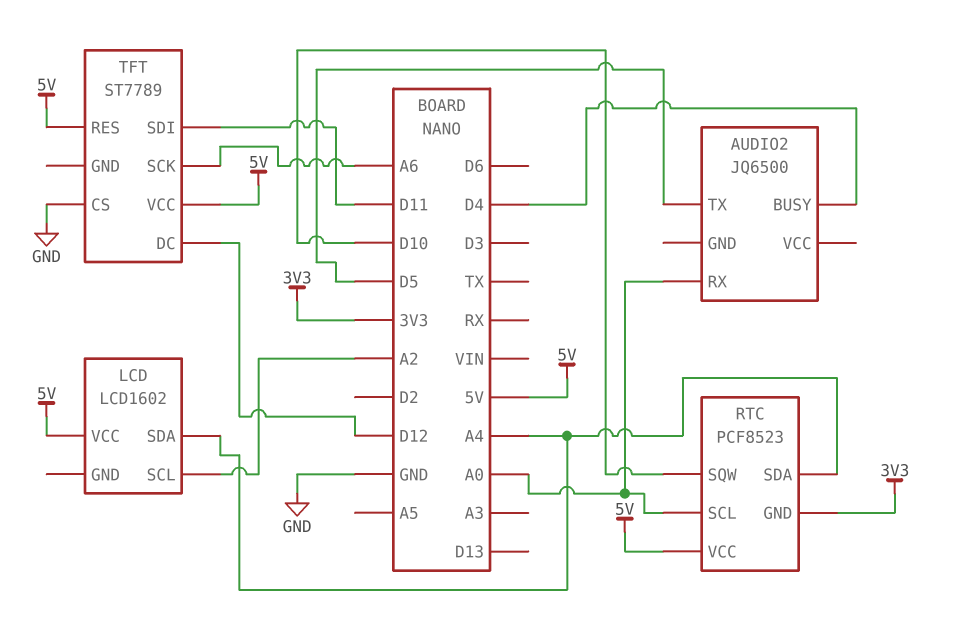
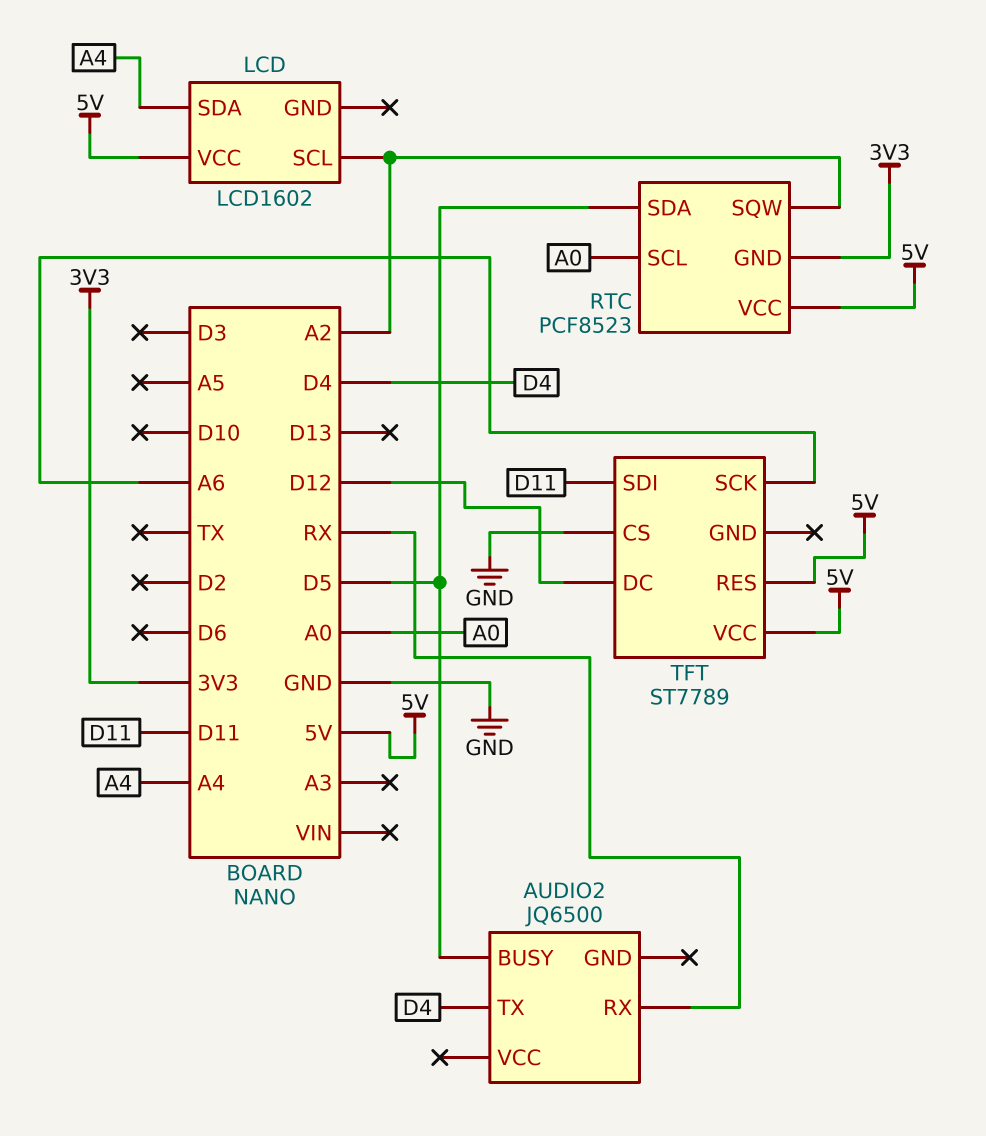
AUDIO2 pin BUSY: D4 -> D5
AUDIO2 pin RX: A0 -> RX
AUDIO2 pin TX: D5 -> D4
RTC pin SDA: A4 -> D5
RTC pin SQW: D10 -> A2

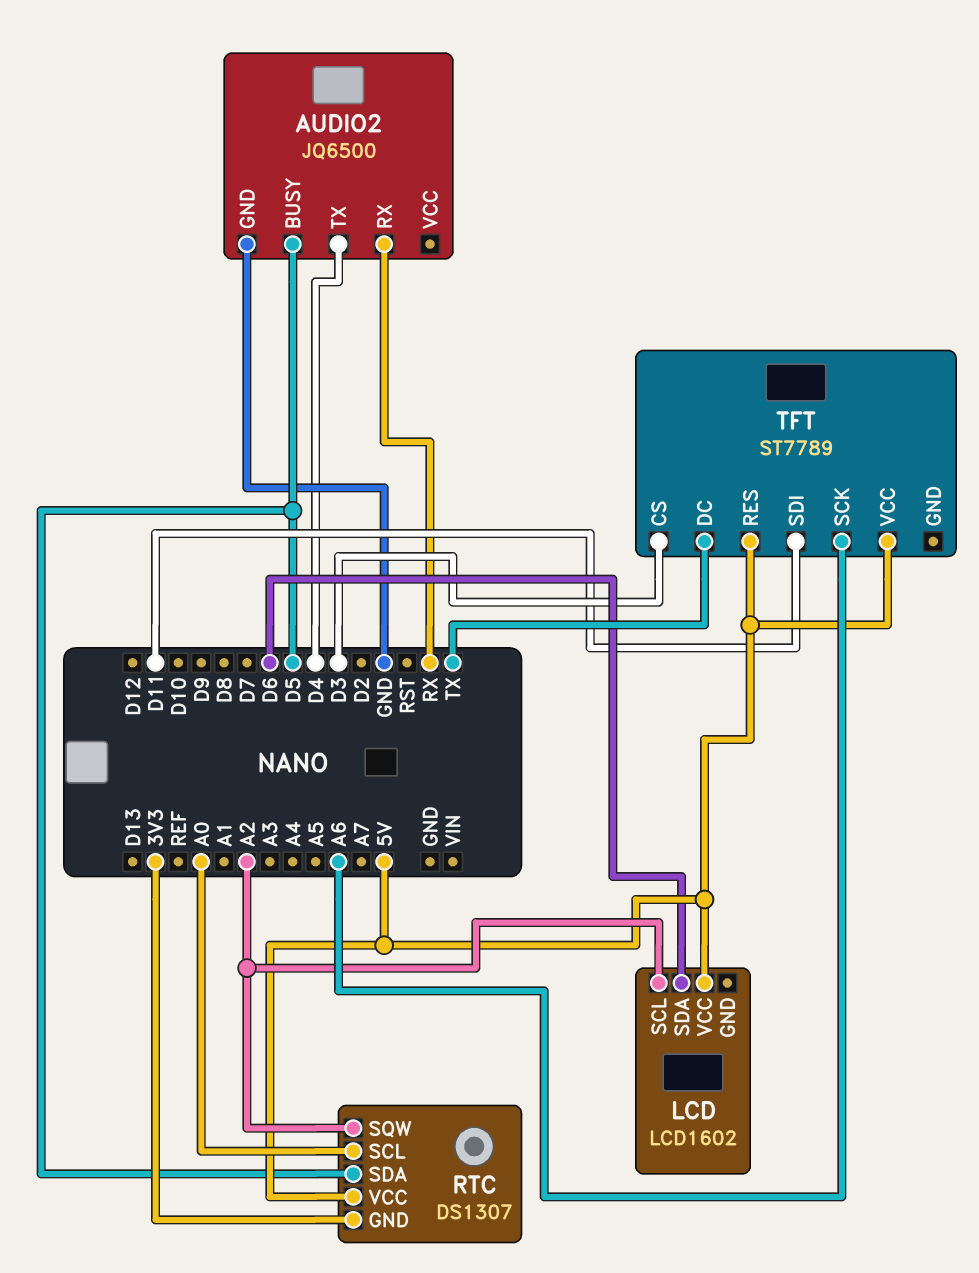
AUDIO2 pin GND: none -> GND
LCD pin SDA: A4 -> D6
RTC: PCF8523 -> DS1307
TFT pin CS: GND -> D3
TFT pin DC: D12 -> TX

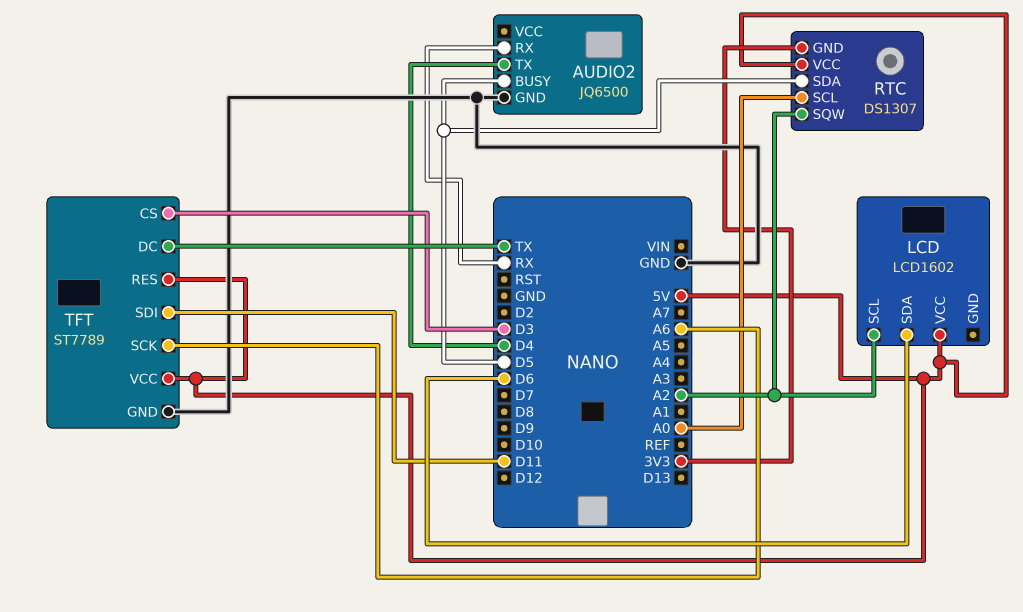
TFT pin GND: none -> GND

